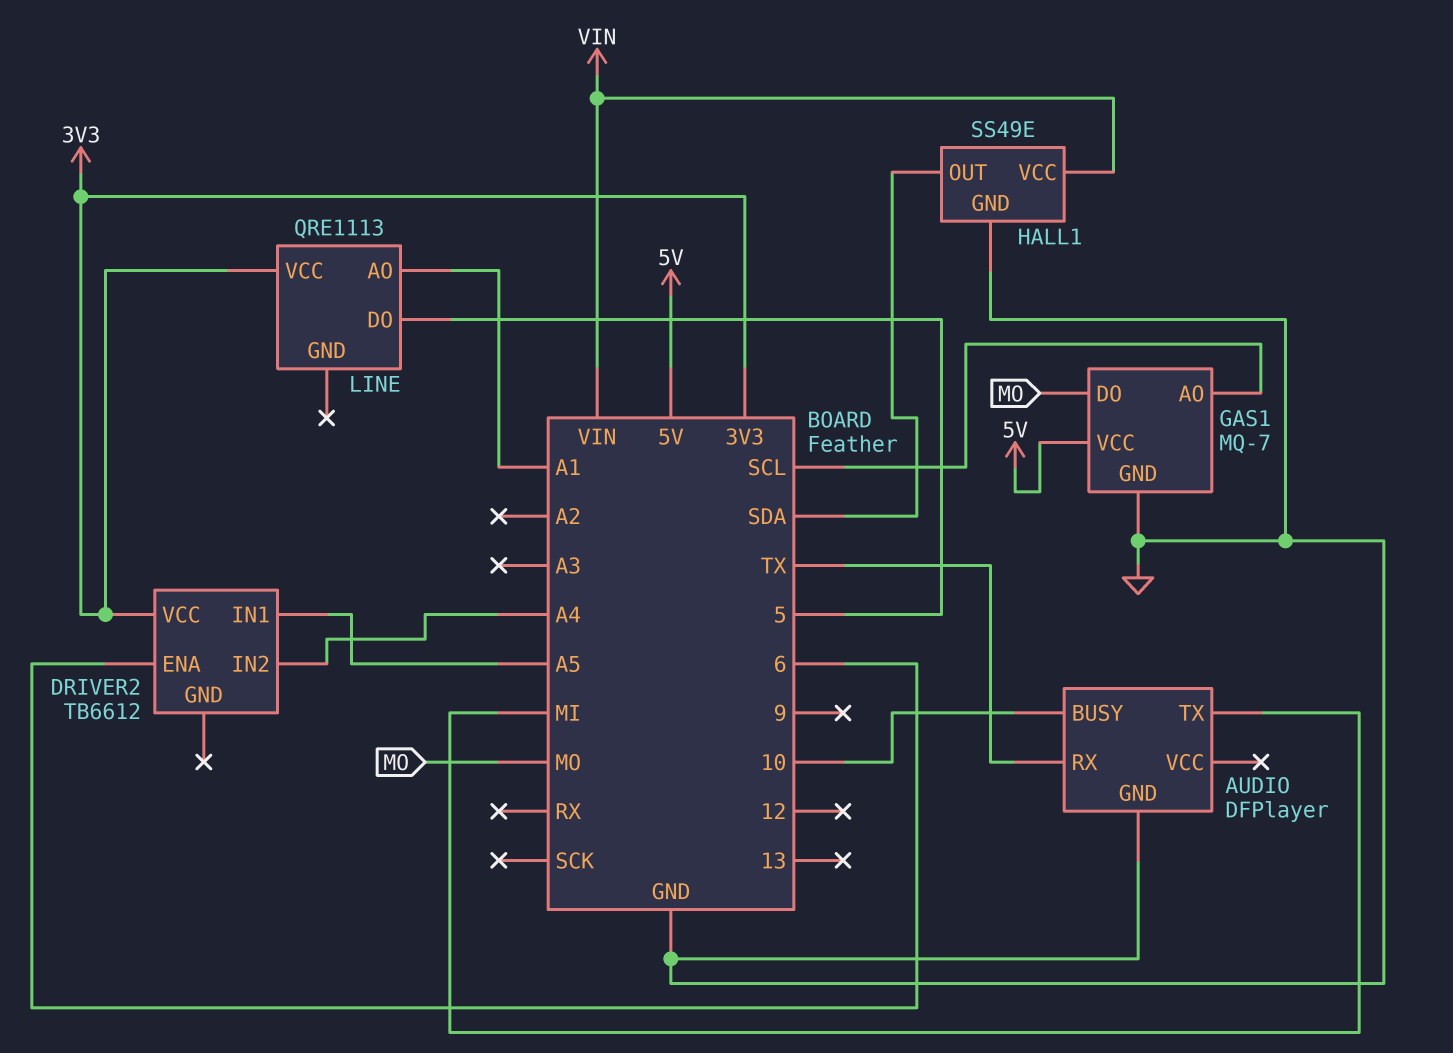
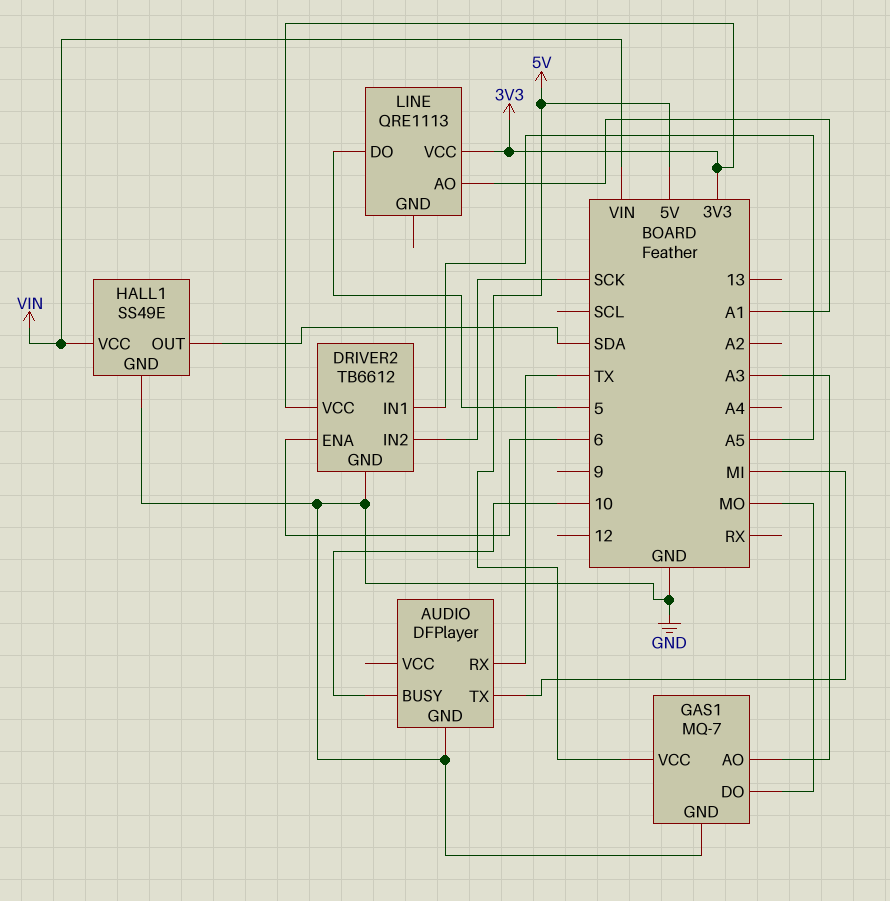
DRIVER2 pin GND: none -> GND
DRIVER2 pin IN2: A4 -> SCK
GAS1 pin AO: SCL -> A3

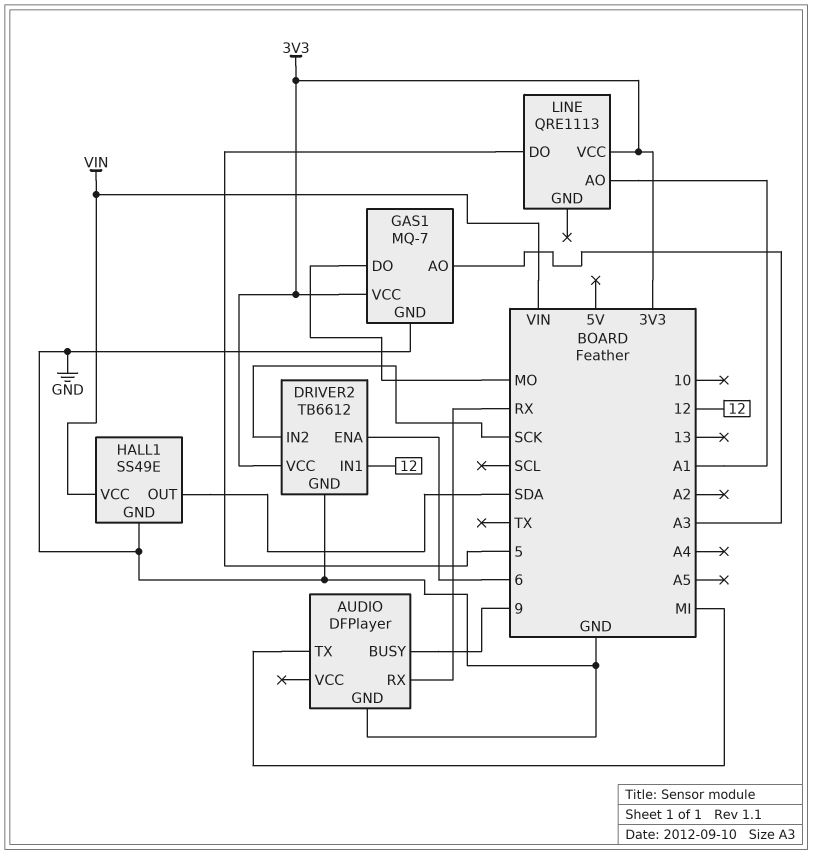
AUDIO pin BUSY: 10 -> 9
AUDIO pin RX: TX -> RX
DRIVER2 pin IN1: A5 -> 12
GAS1 pin VCC: 5V -> 3V3

